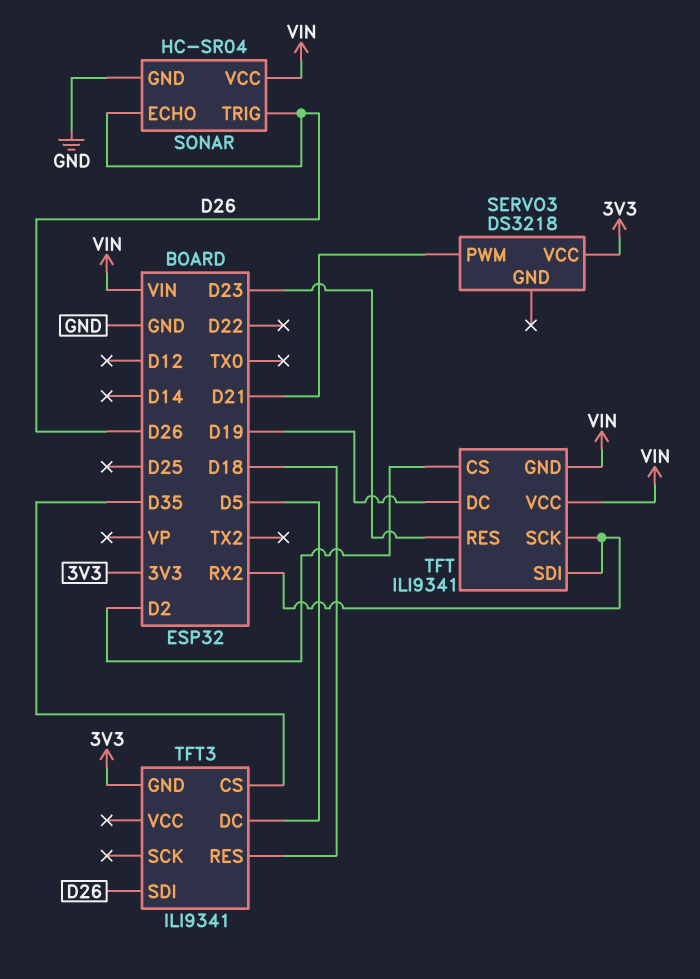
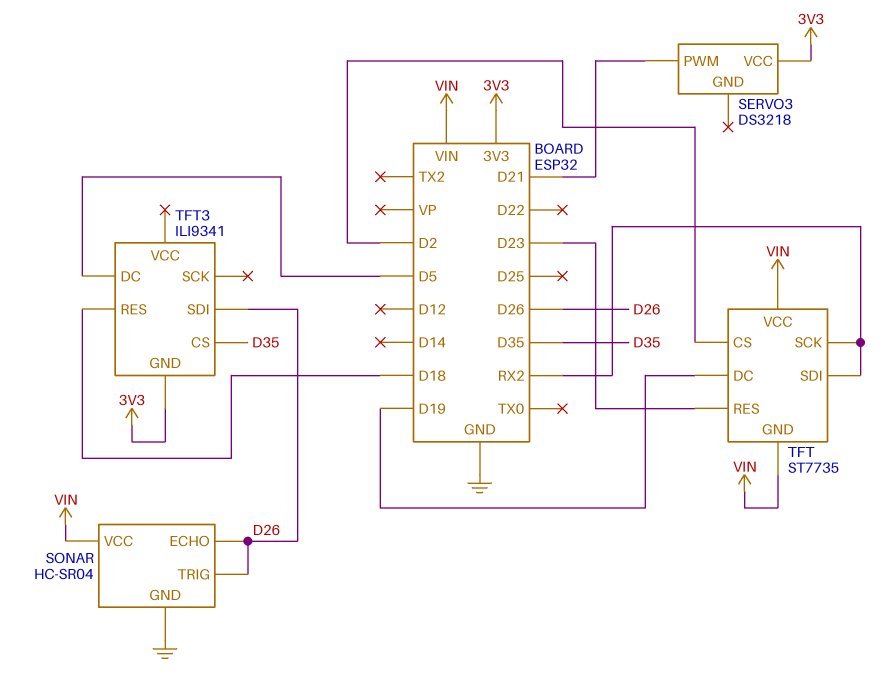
TFT: ILI9341 -> ST7735

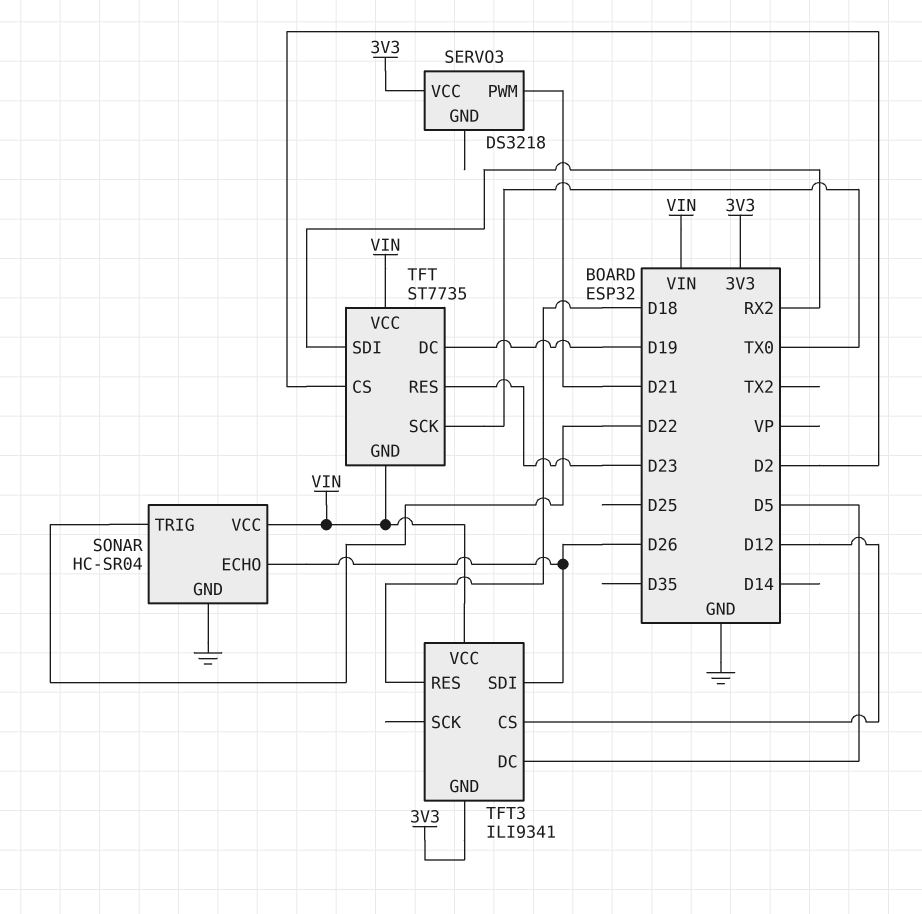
SONAR pin TRIG: D26 -> D22
TFT pin SCK: RX2 -> TX0
TFT3 pin CS: D35 -> D12
TFT3 pin VCC: none -> VIN

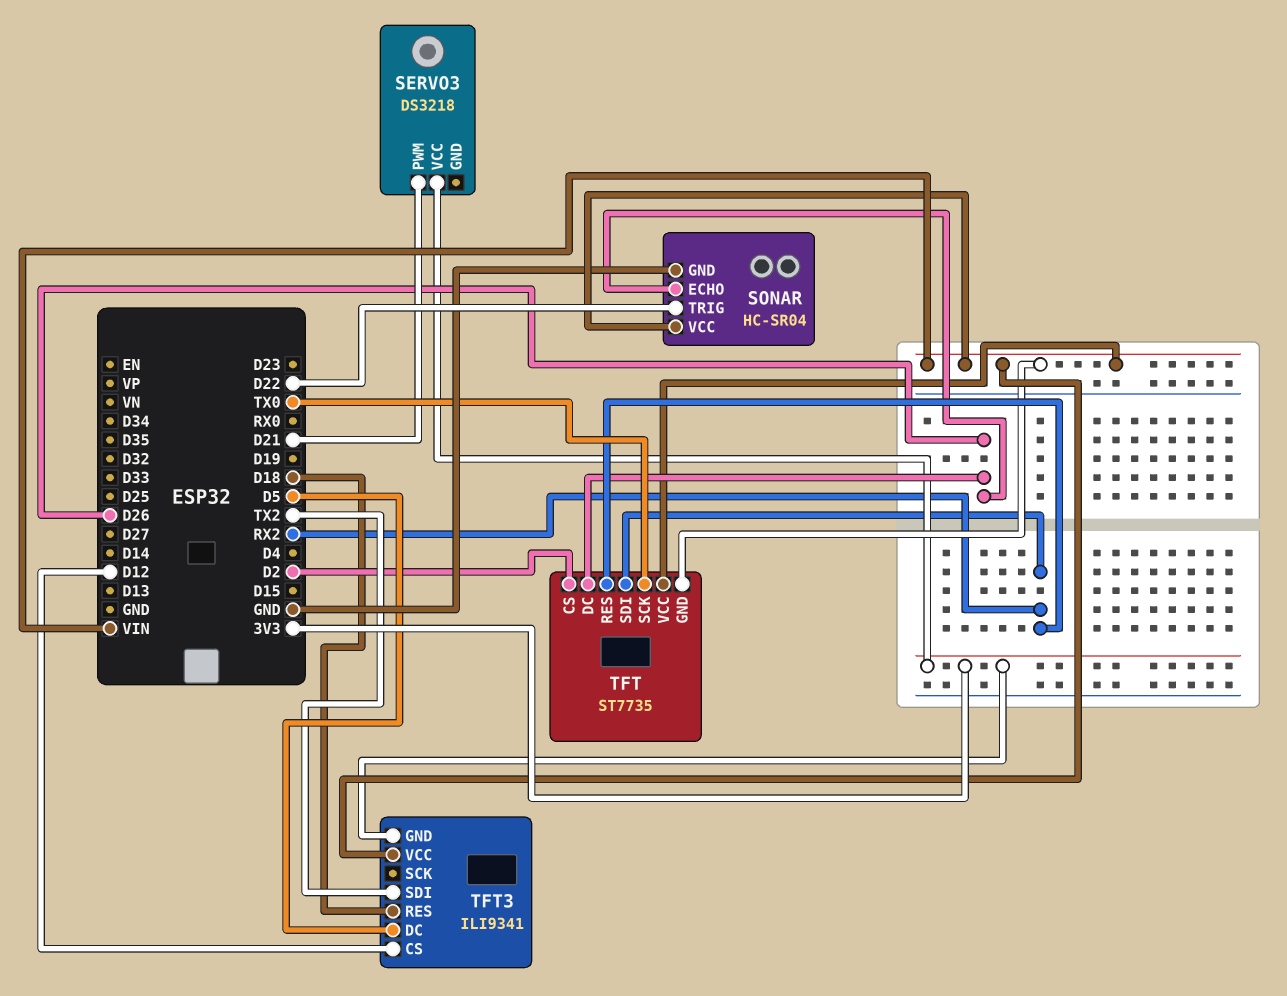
TFT pin DC: D19 -> D26
TFT pin RES: D23 -> RX2
TFT3 pin SDI: D26 -> TX2

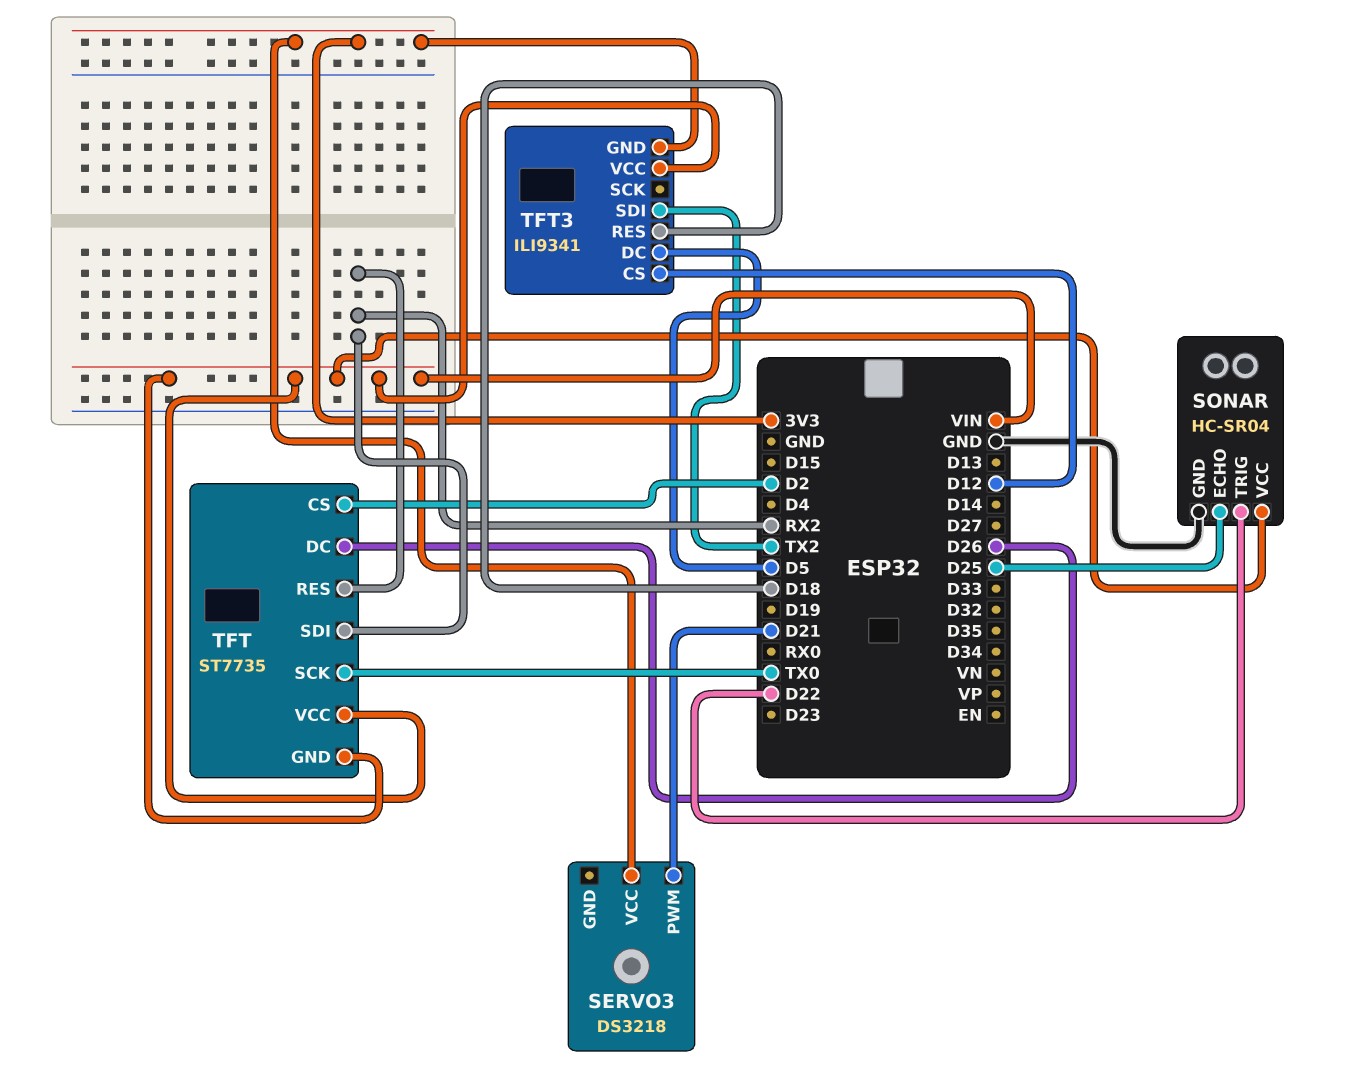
SONAR pin ECHO: D26 -> D25

